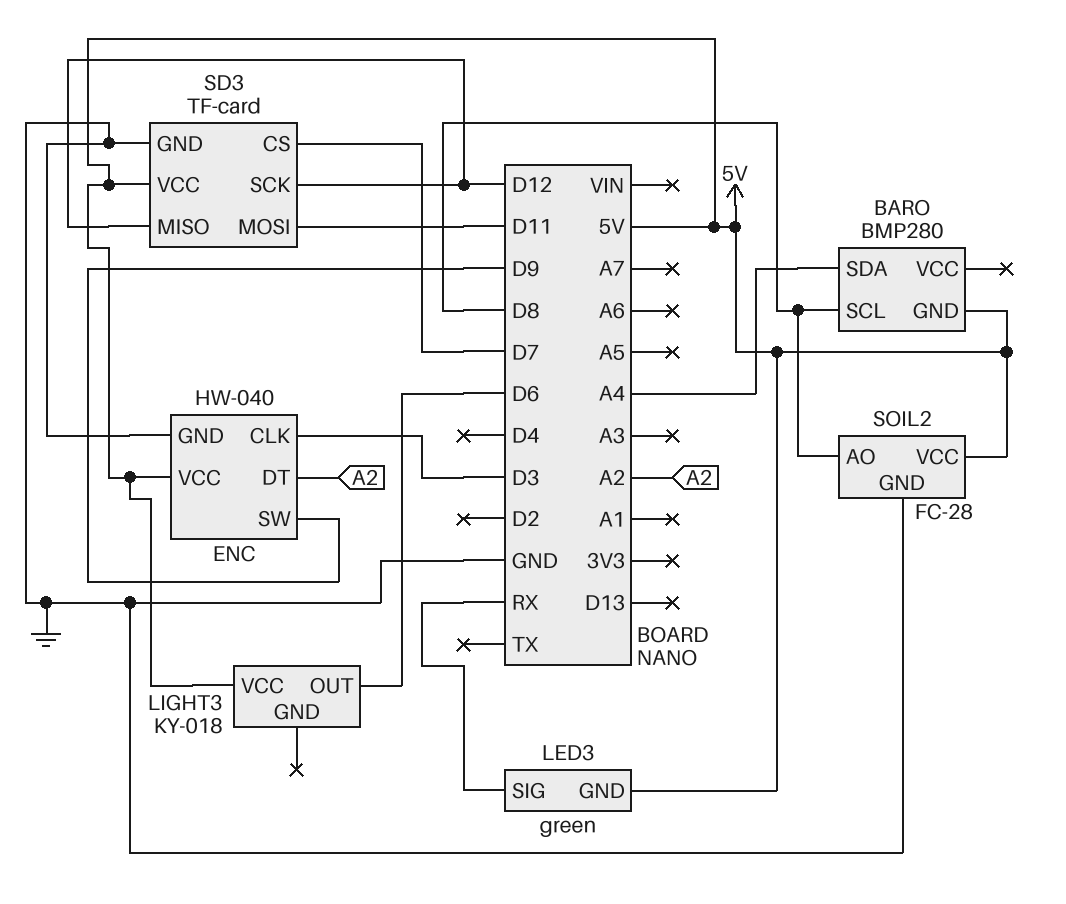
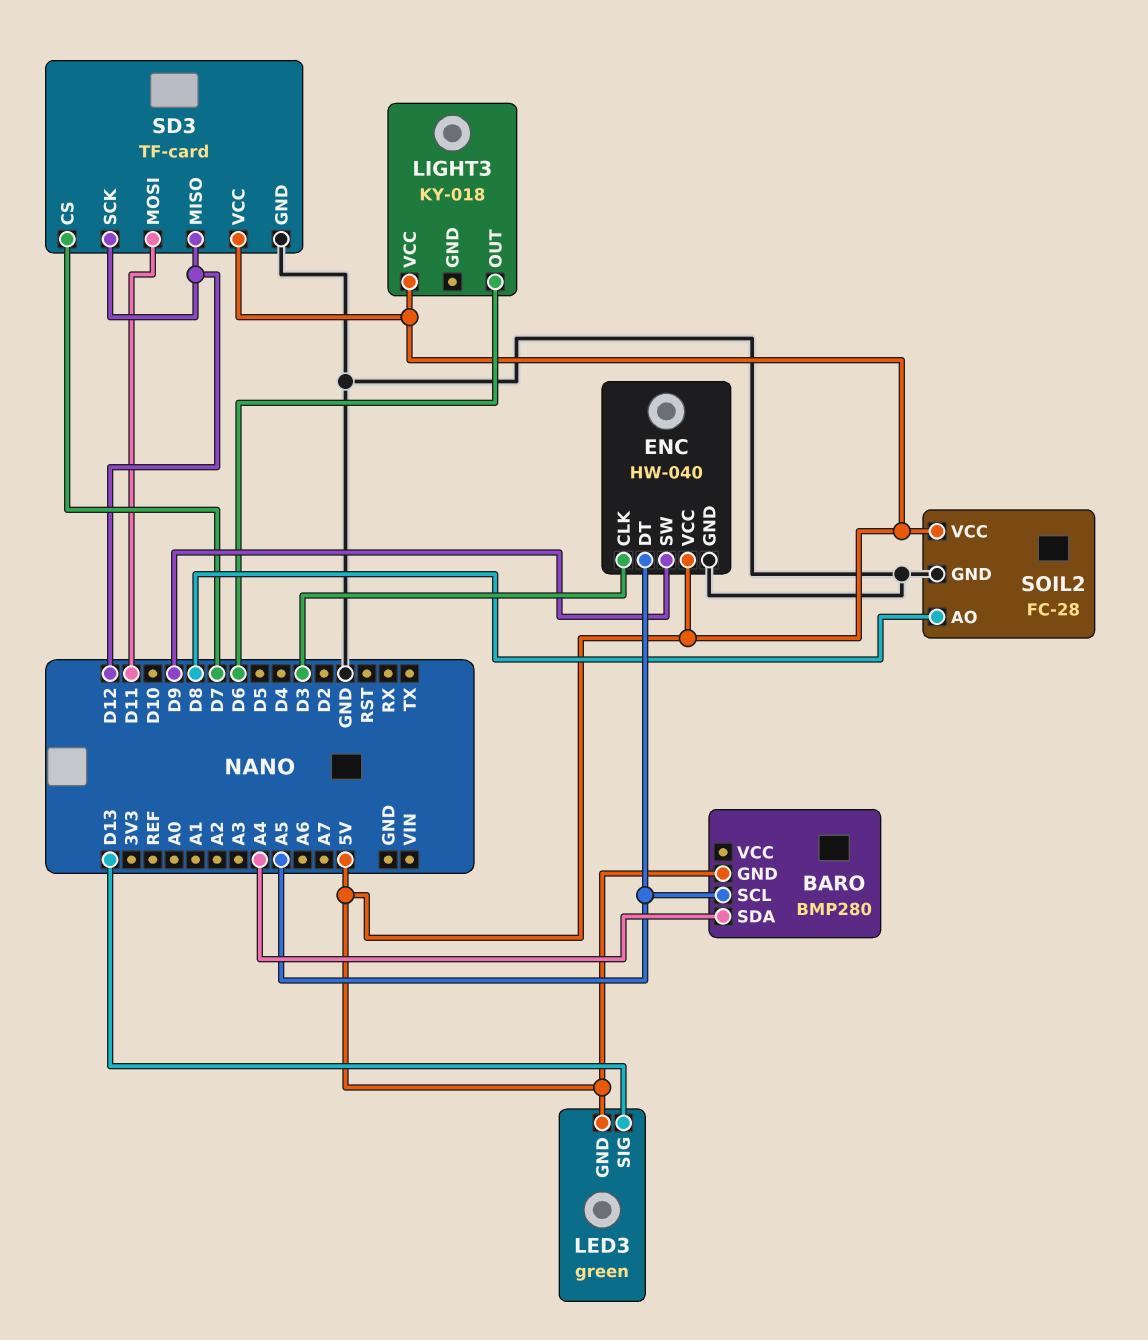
BARO pin SCL: D8 -> A5
ENC pin DT: A2 -> A5
LED3 pin SIG: RX -> D13

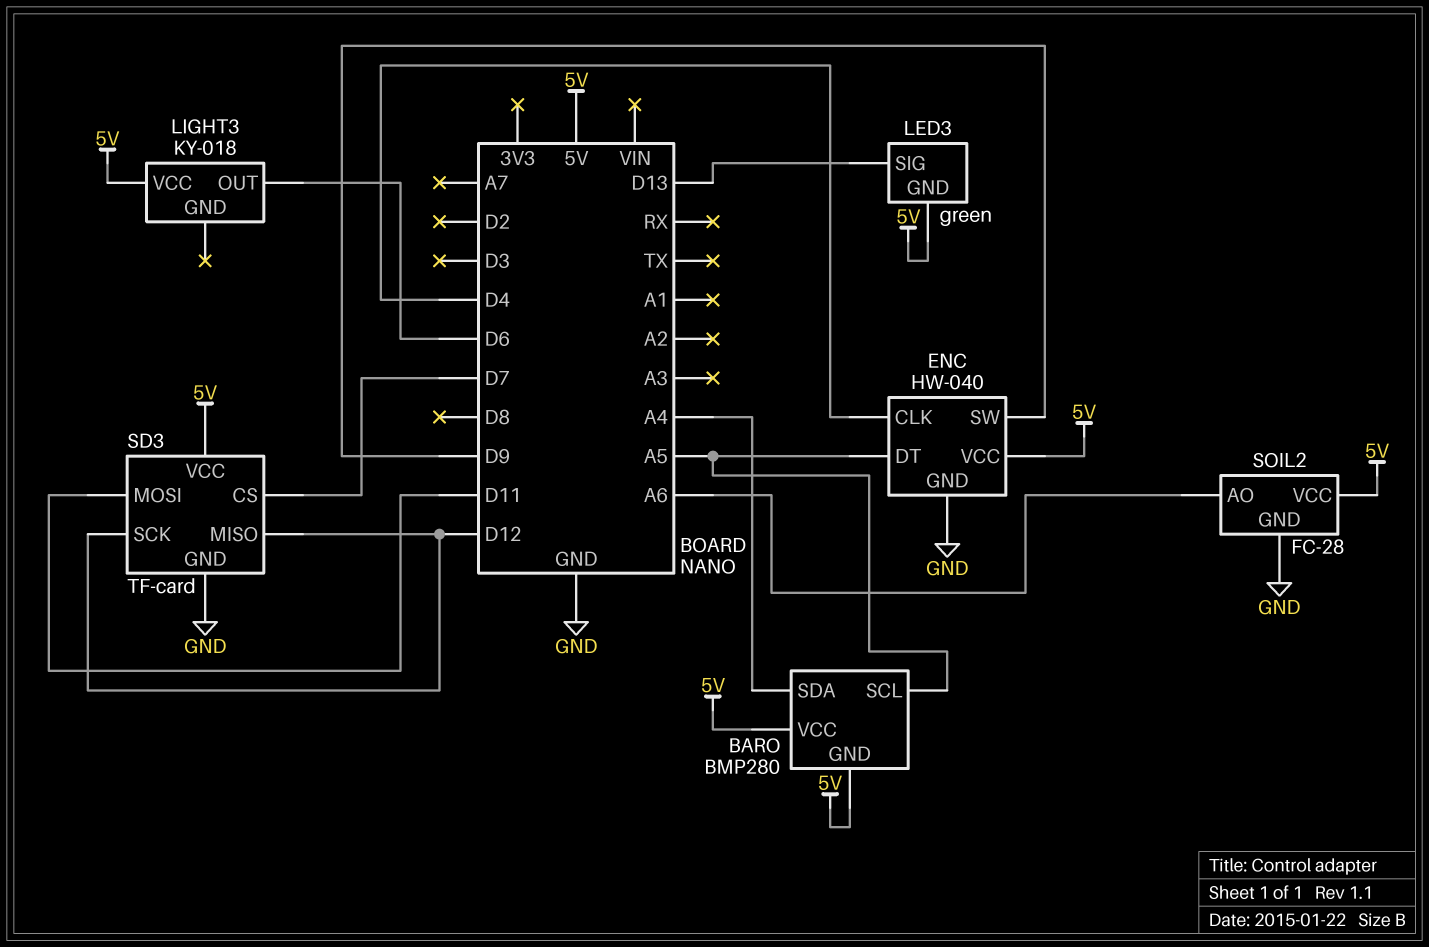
BARO pin VCC: none -> 5V
ENC pin CLK: D3 -> D4
SOIL2 pin AO: D8 -> A6

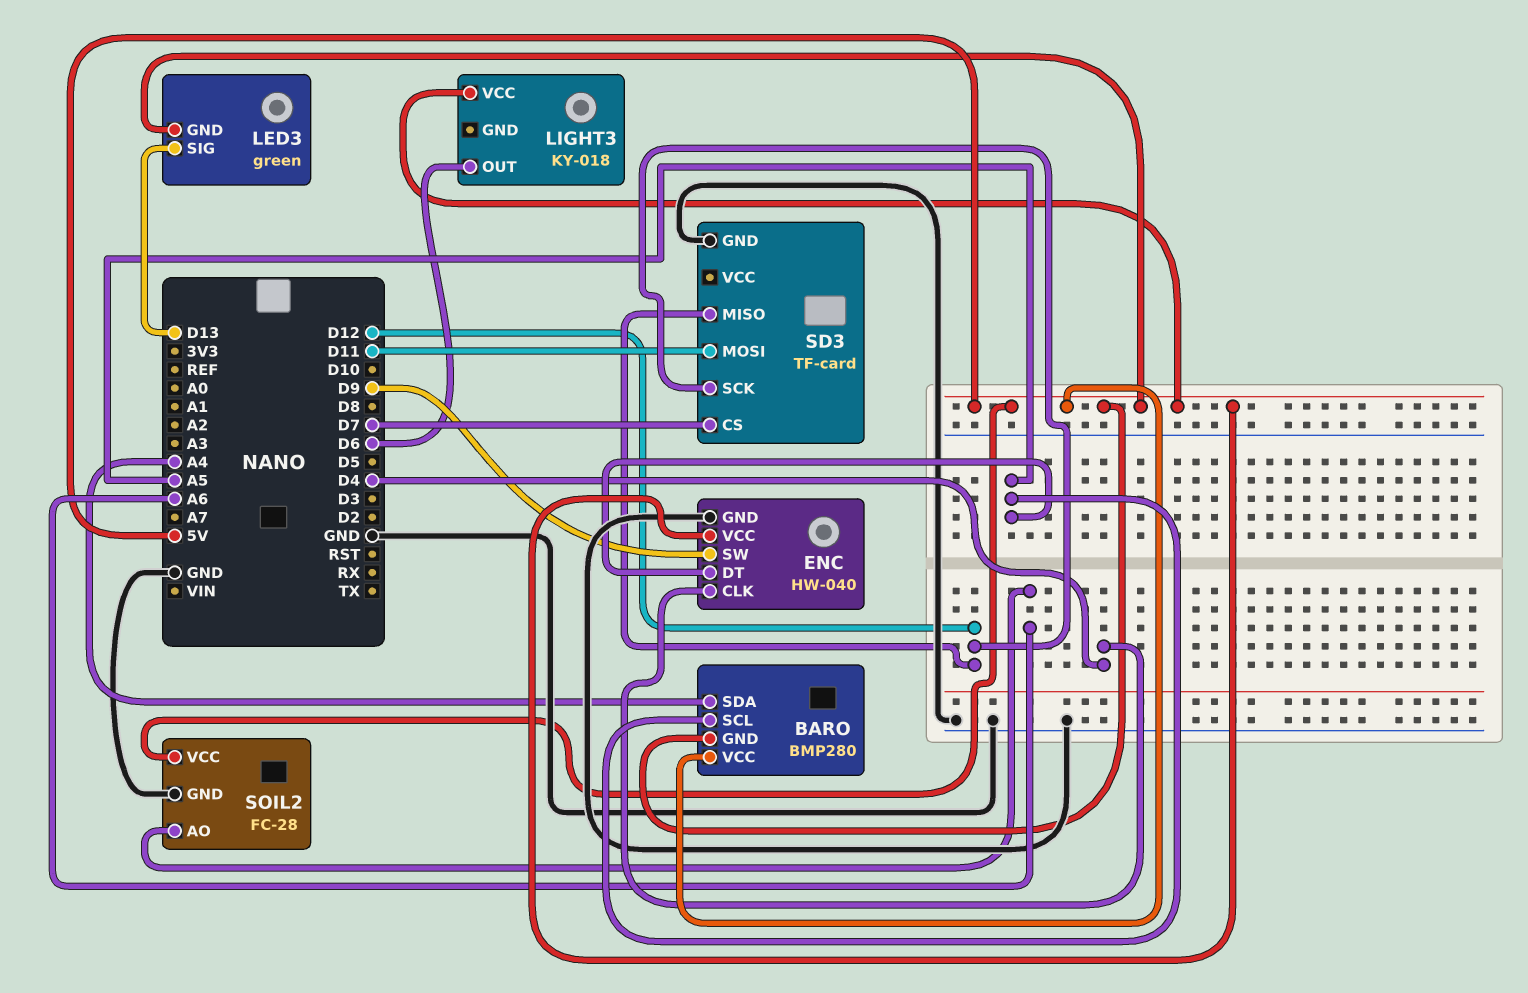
SD3 pin VCC: 5V -> none

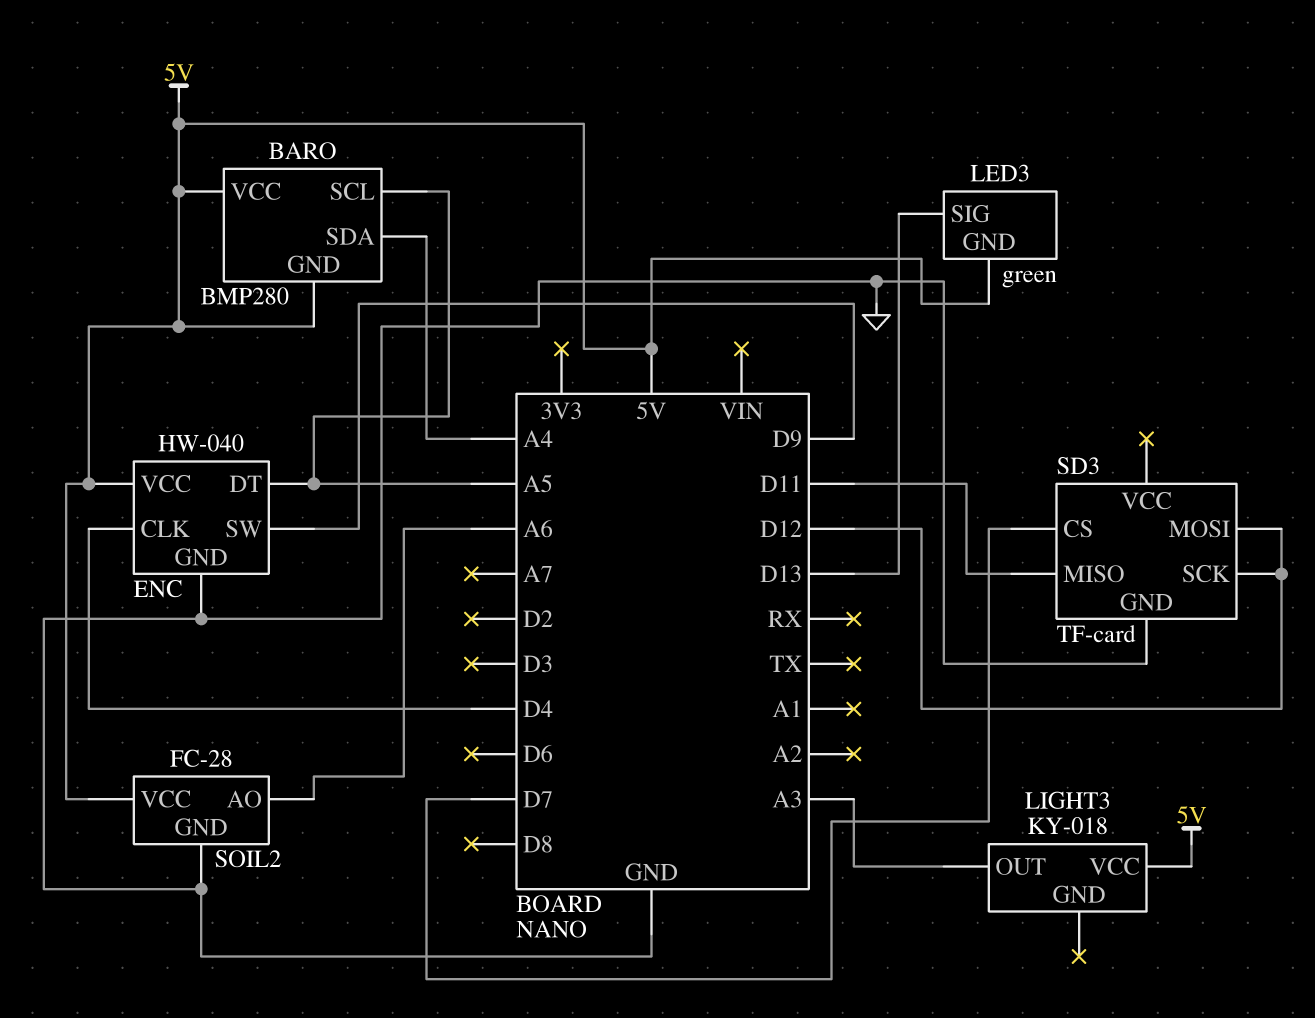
LIGHT3 pin OUT: D6 -> A3
SD3 pin MISO: D12 -> D11
SD3 pin MOSI: D11 -> D12

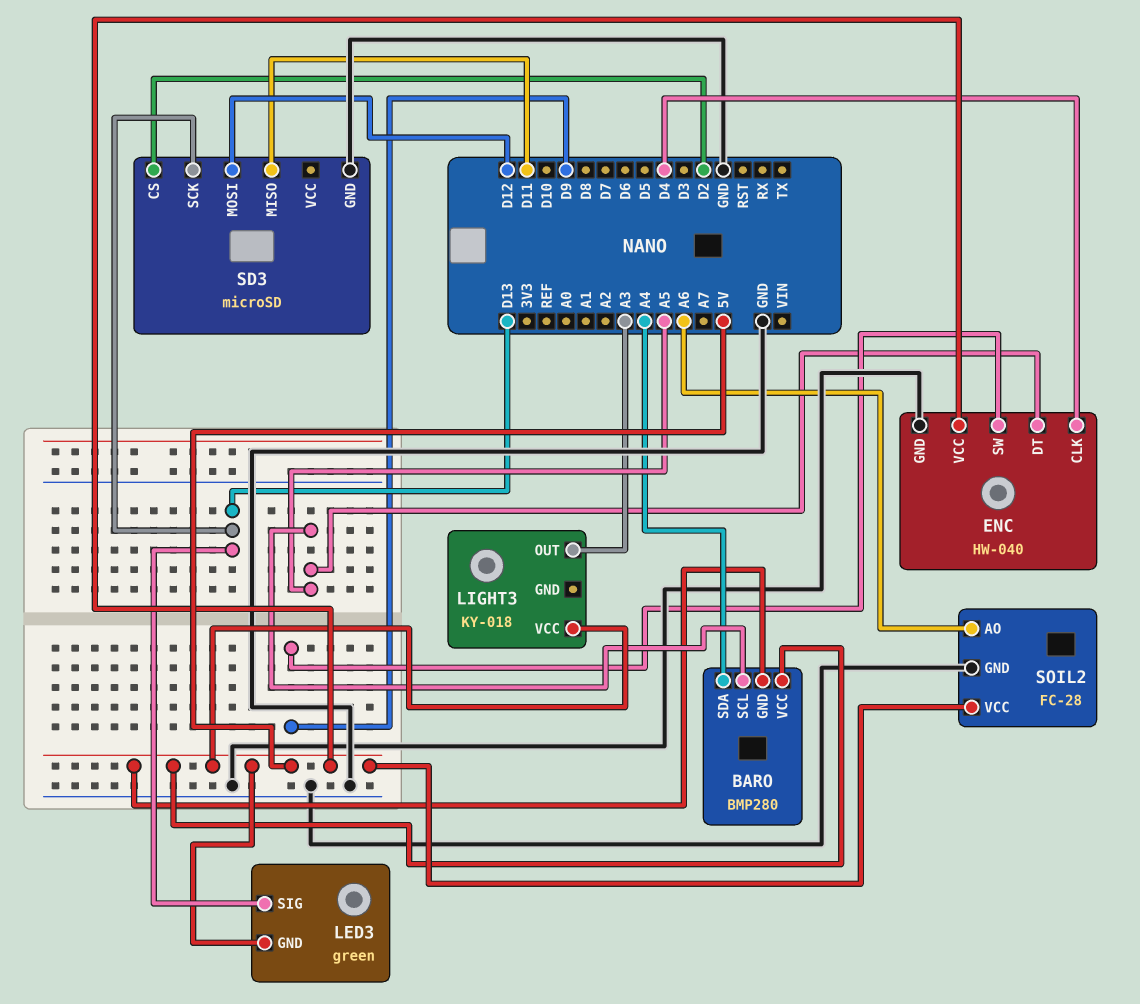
SD3: TF-card -> microSD
SD3 pin CS: D7 -> D2
SD3 pin SCK: D12 -> D13

